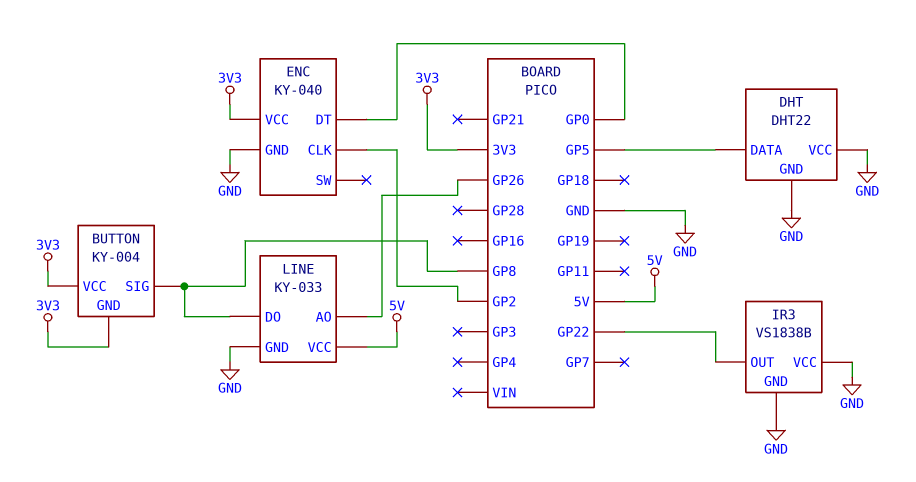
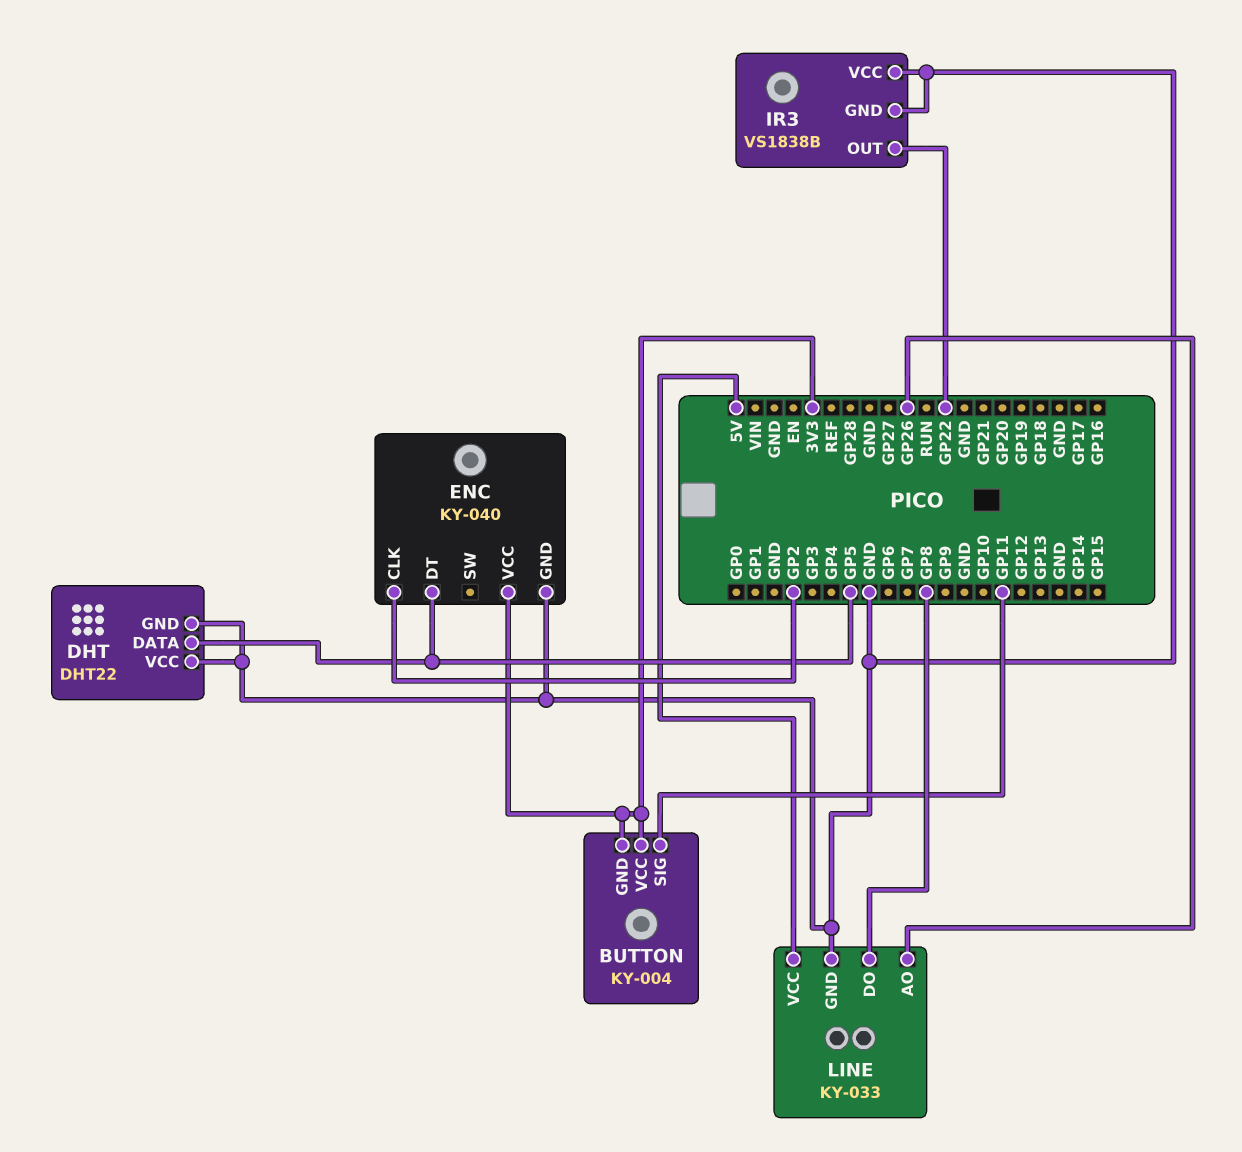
BUTTON pin SIG: GP8 -> GP11
ENC pin DT: GP0 -> GP5

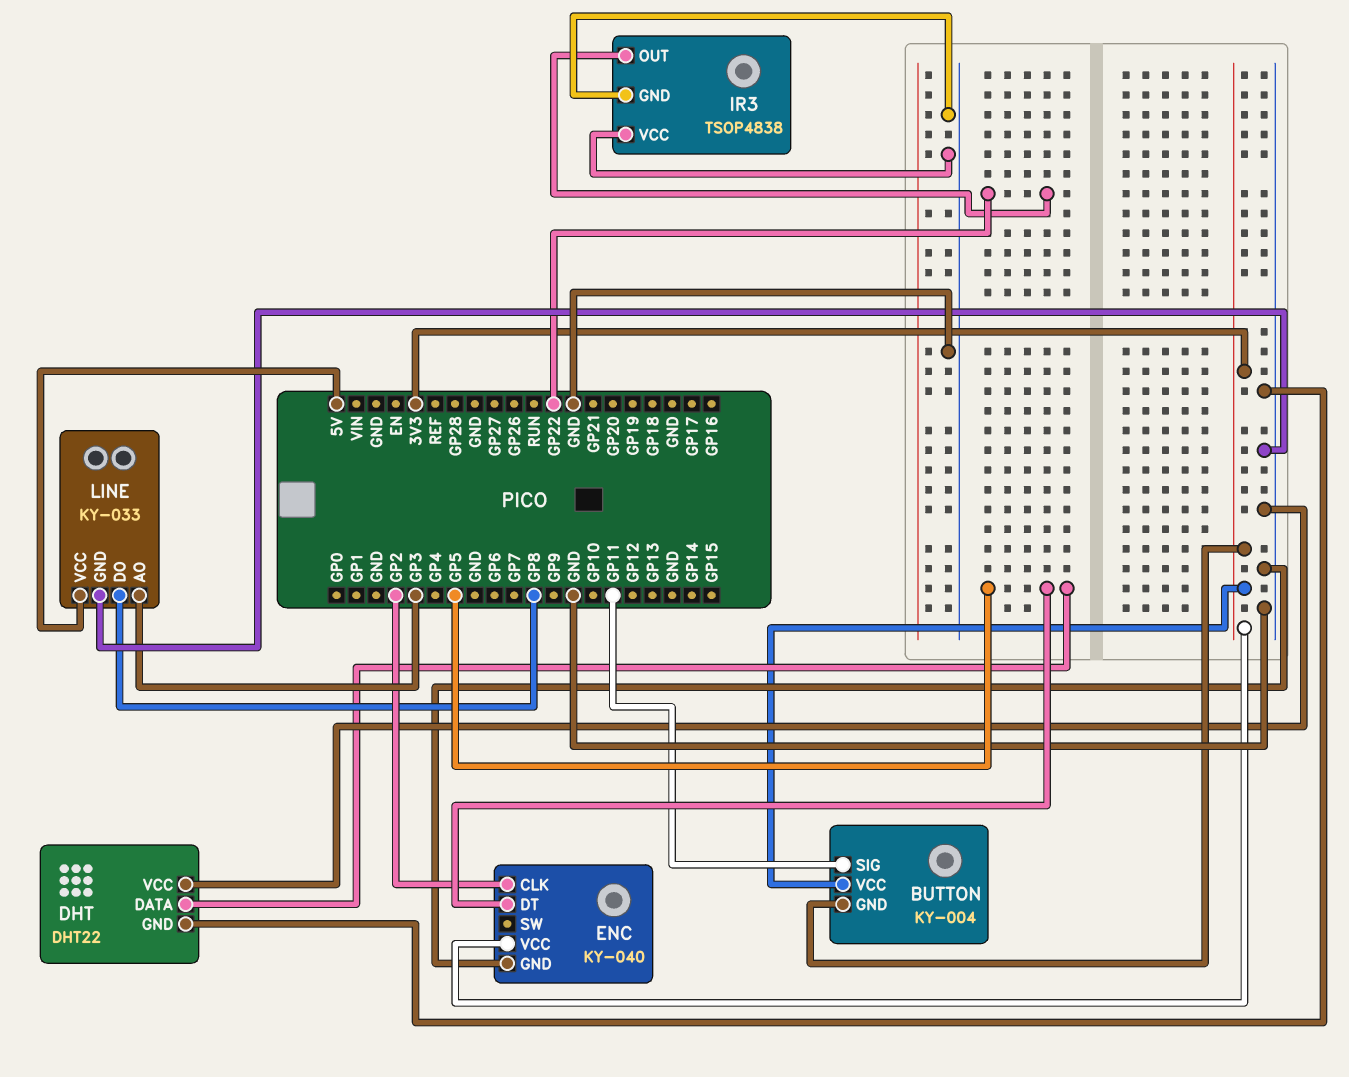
IR3: VS1838B -> TSOP4838
LINE pin AO: GP26 -> GP3

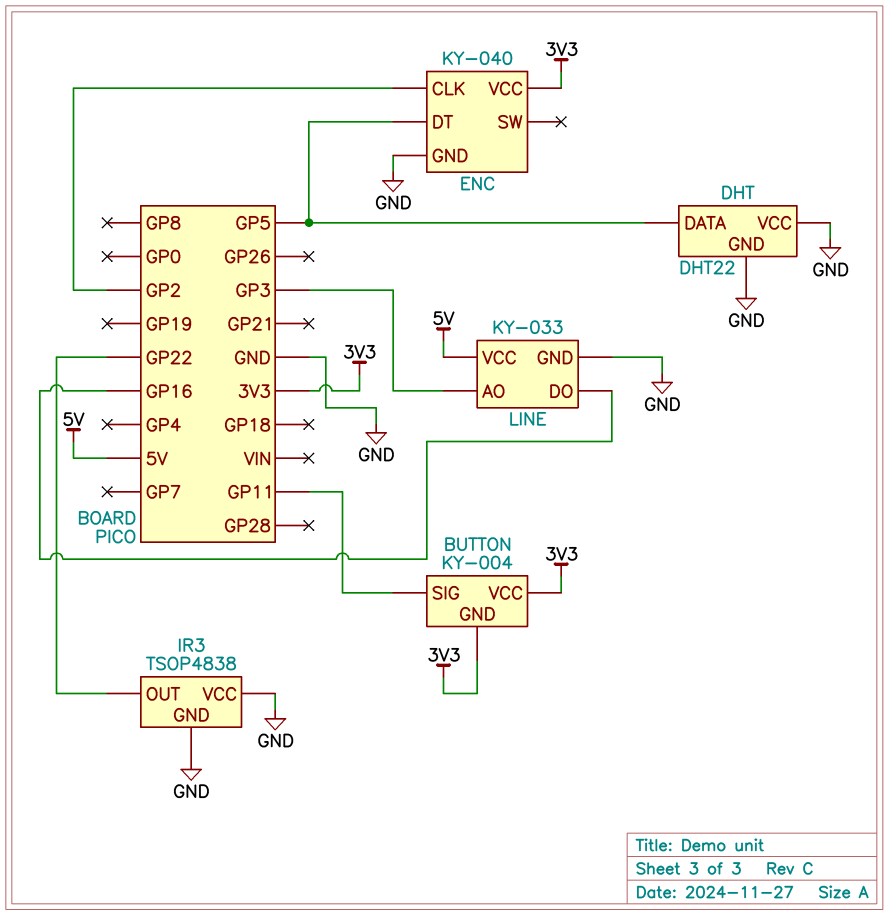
LINE pin DO: GP8 -> GP16

